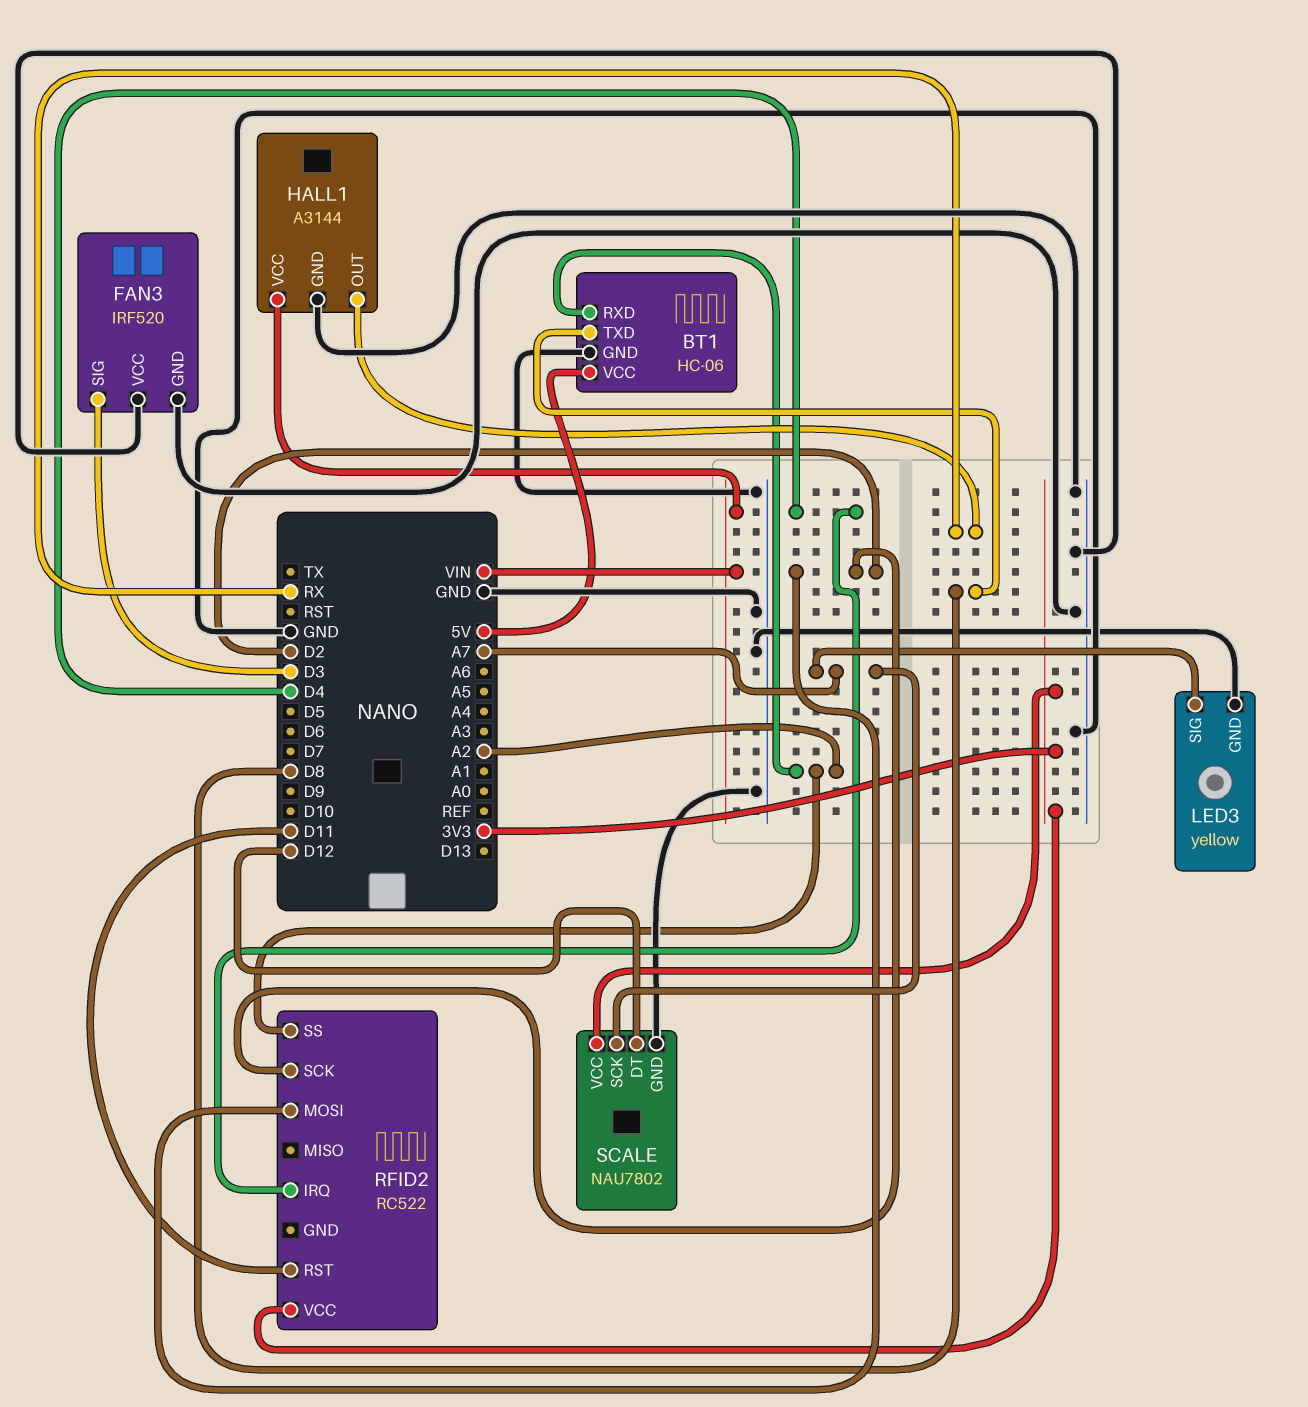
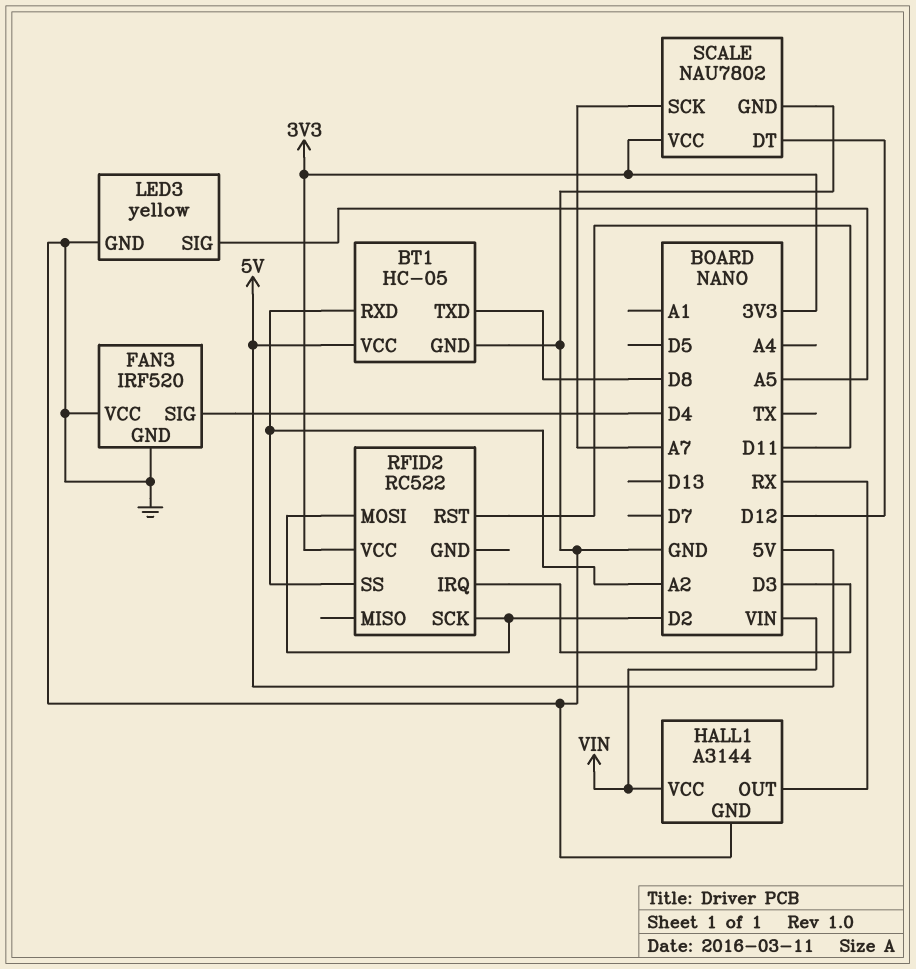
BT1: HC-06 -> HC-05
FAN3 pin SIG: D3 -> D4
LED3 pin SIG: A7 -> A5
RFID2 pin IRQ: D4 -> D3

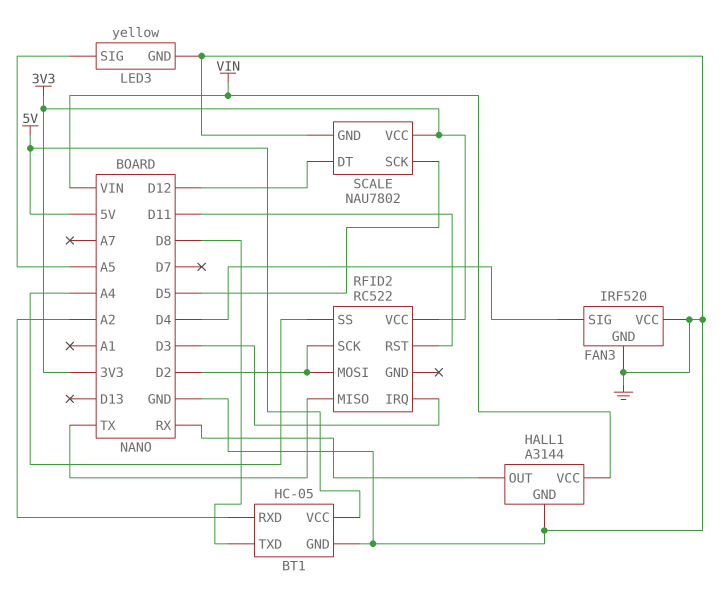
RFID2 pin MISO: none -> TX
RFID2 pin SS: A2 -> A4
SCALE pin SCK: A7 -> D5

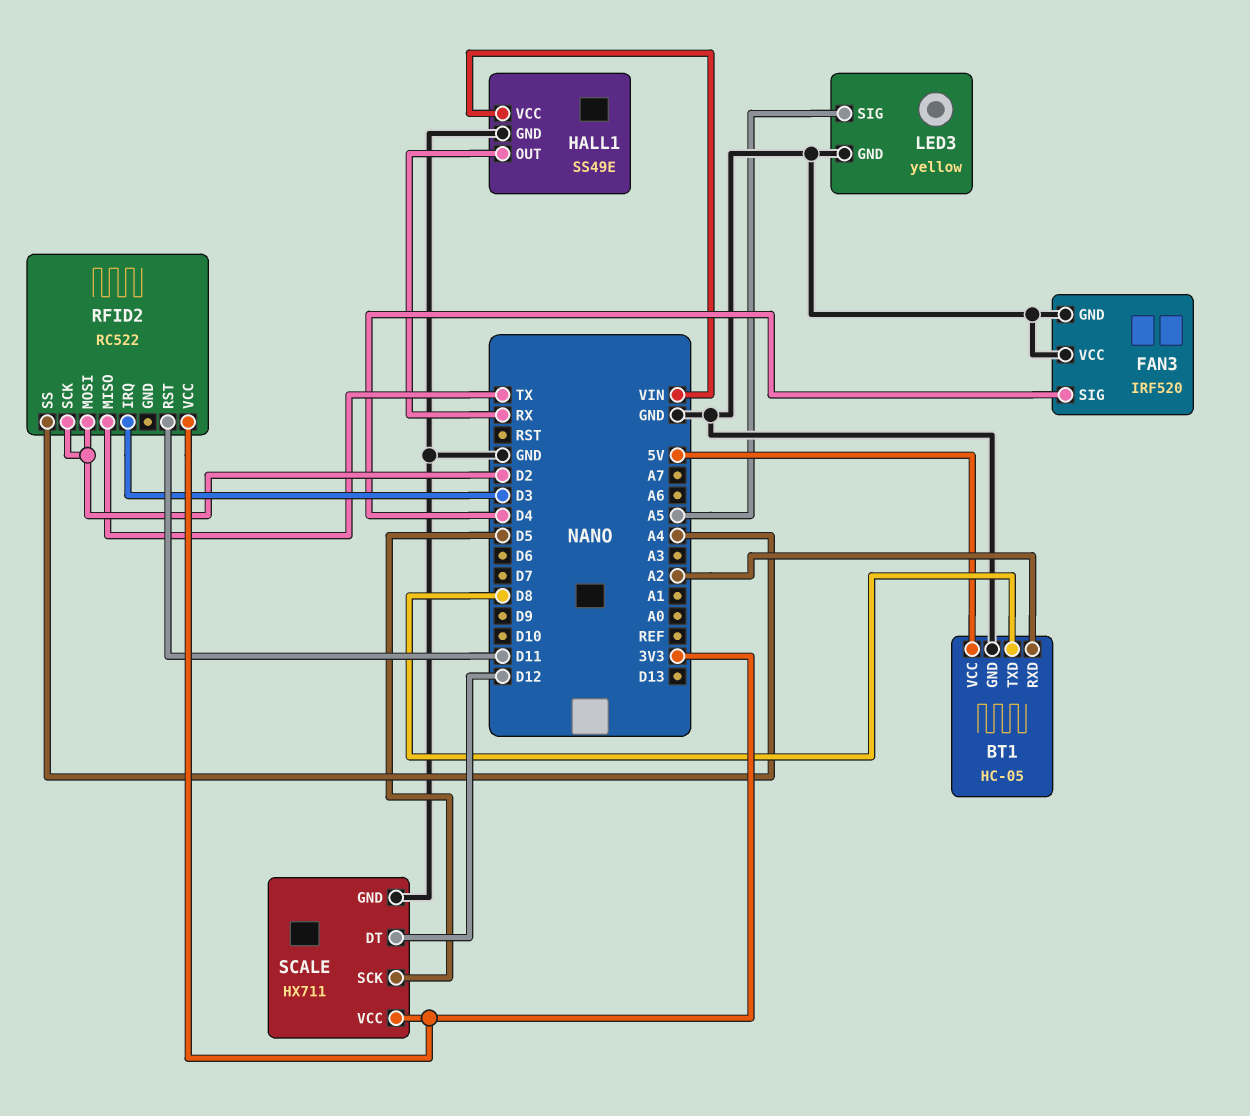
HALL1: A3144 -> SS49E
SCALE: NAU7802 -> HX711

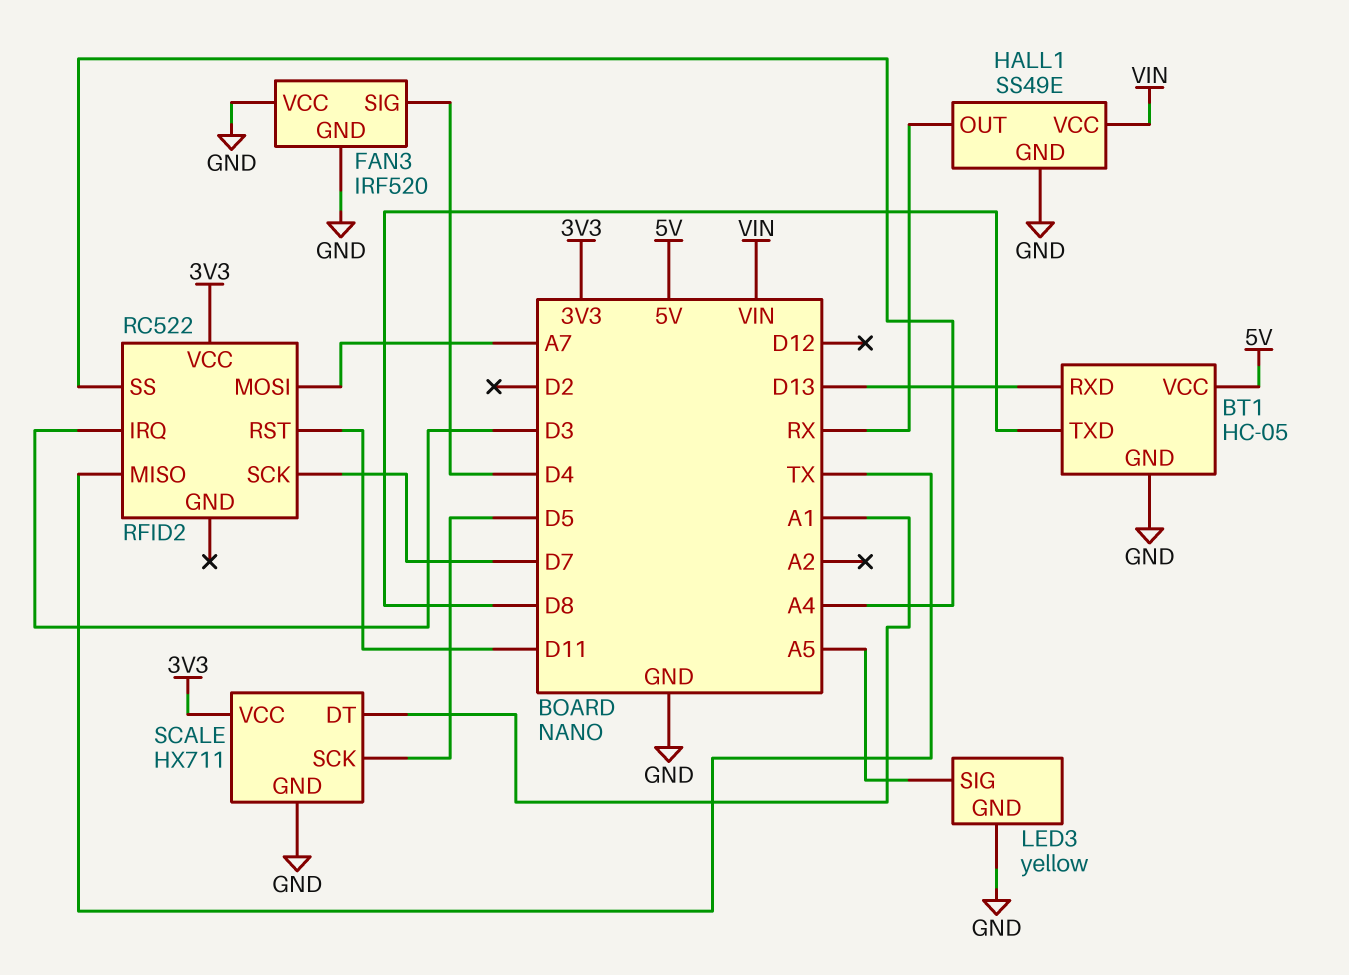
BT1 pin RXD: A2 -> D13
RFID2 pin MOSI: D2 -> A7
RFID2 pin SCK: D2 -> D7
SCALE pin DT: D12 -> A1

